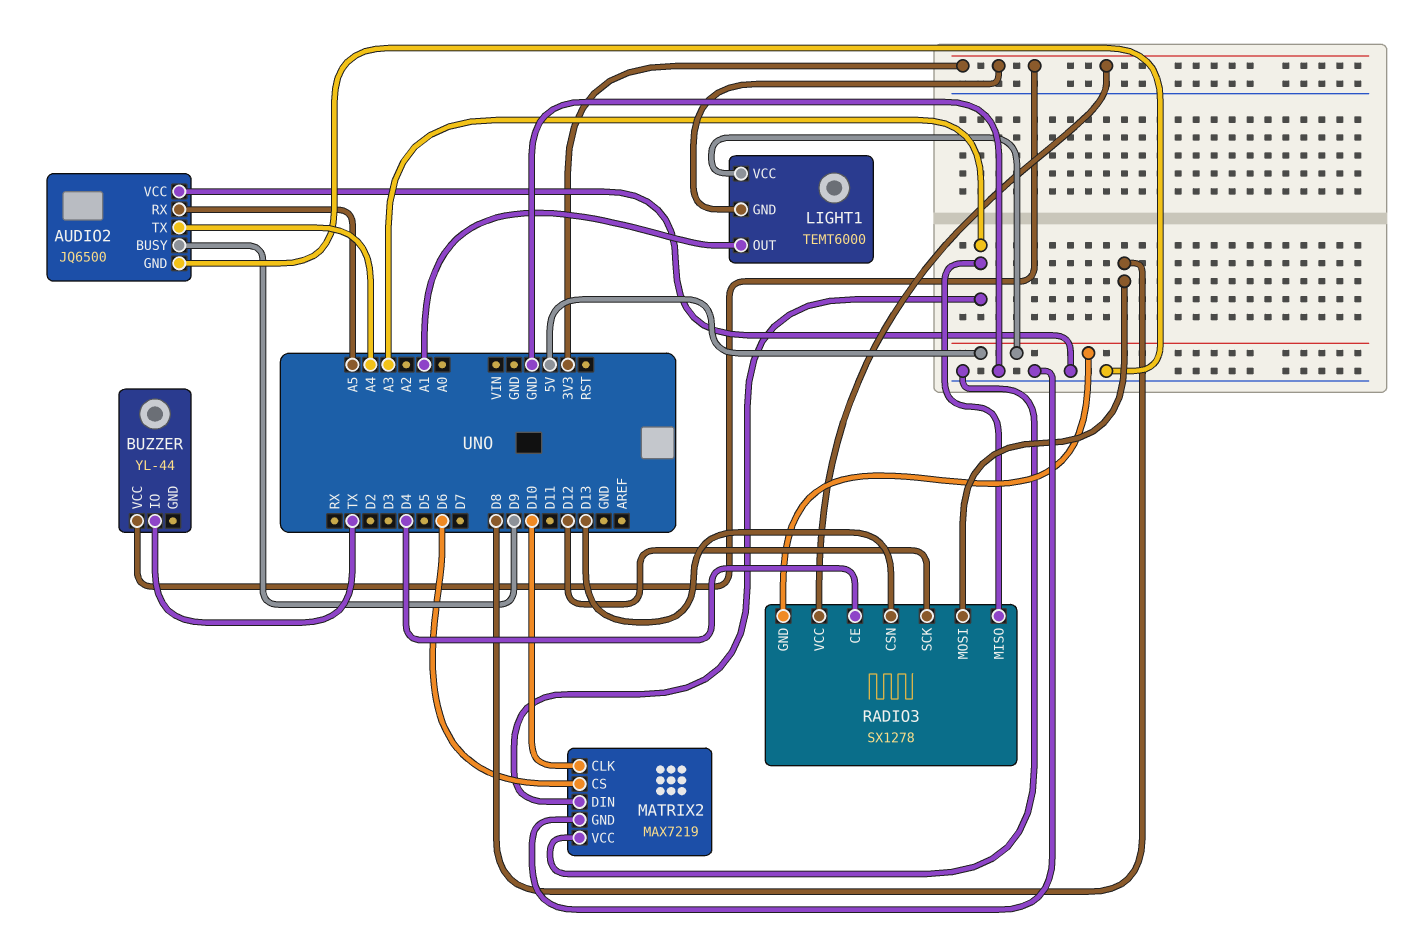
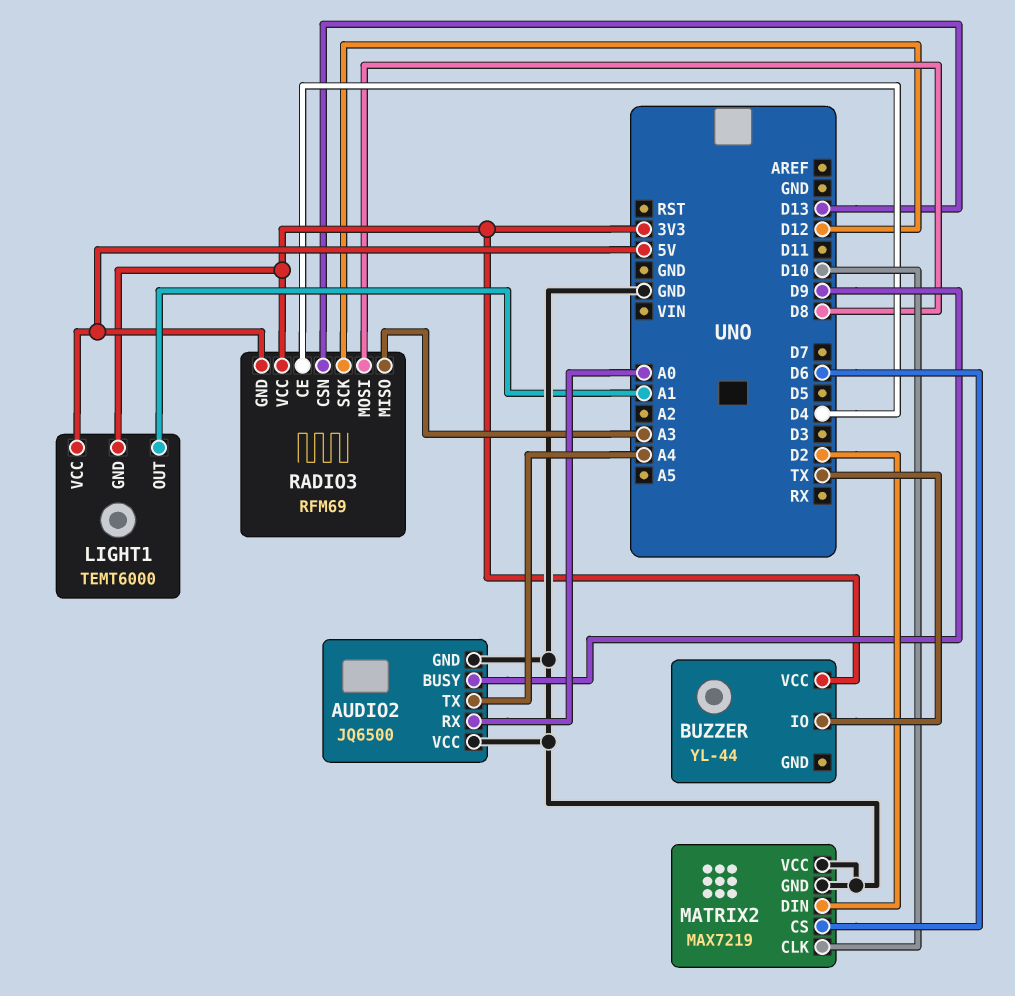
AUDIO2 pin RX: A5 -> A0
MATRIX2 pin DIN: A3 -> D2
RADIO3: SX1278 -> RFM69

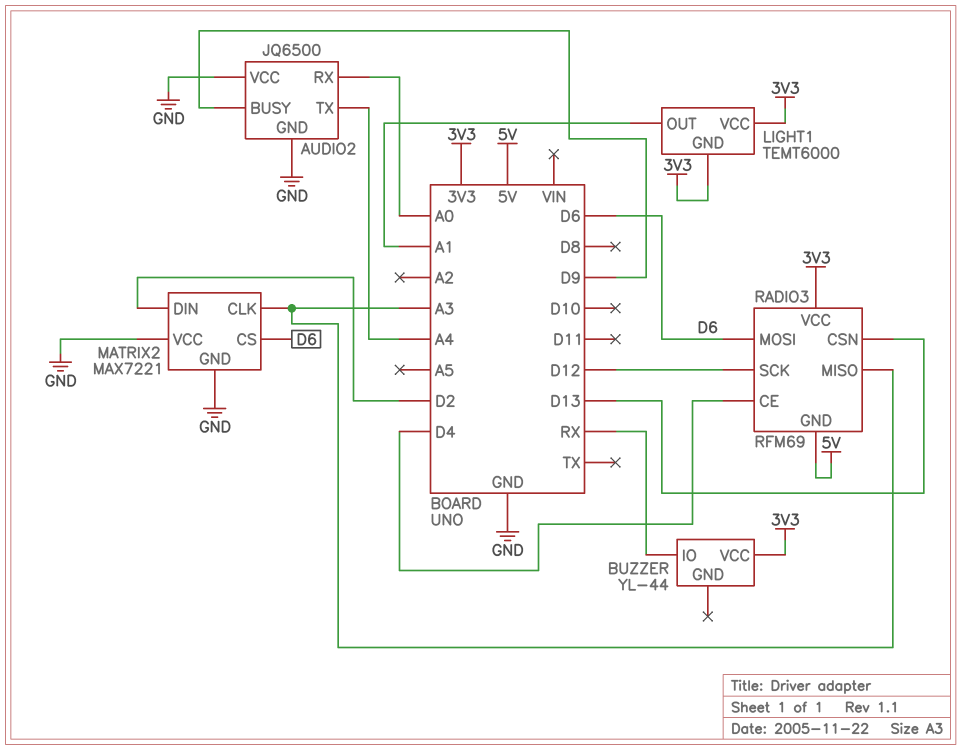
BUZZER pin IO: TX -> RX
LIGHT1 pin VCC: 5V -> 3V3
MATRIX2: MAX7219 -> MAX7221
MATRIX2 pin CLK: D10 -> A3
RADIO3 pin MOSI: D8 -> D6

